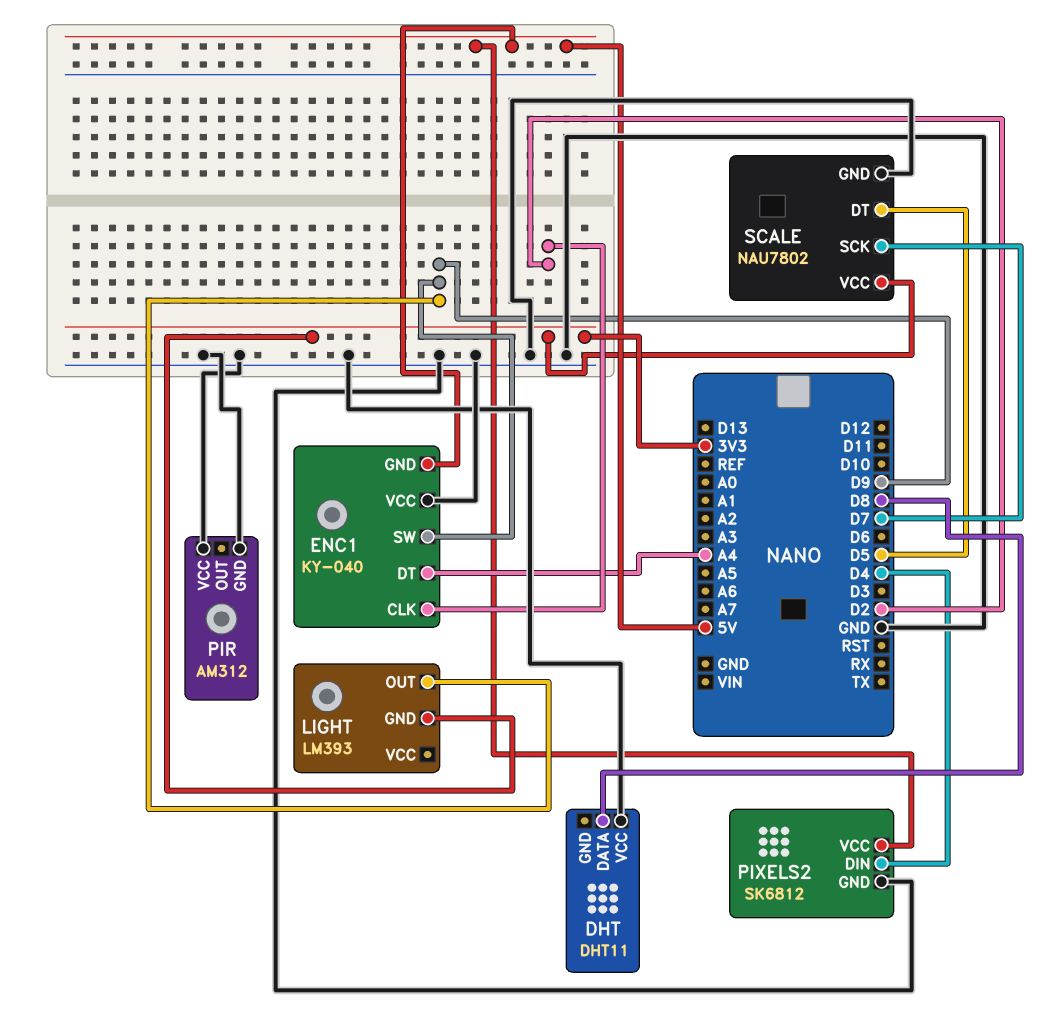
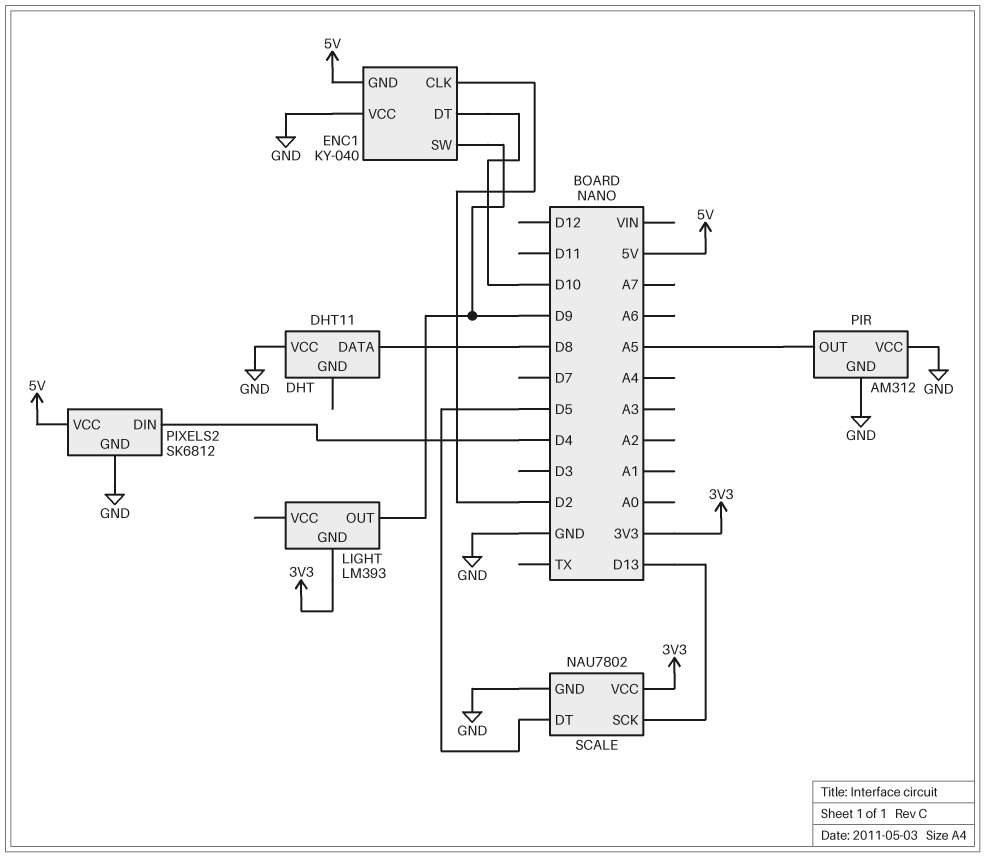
ENC1 pin DT: A4 -> D10
PIR pin OUT: none -> A5
SCALE pin SCK: D7 -> D13

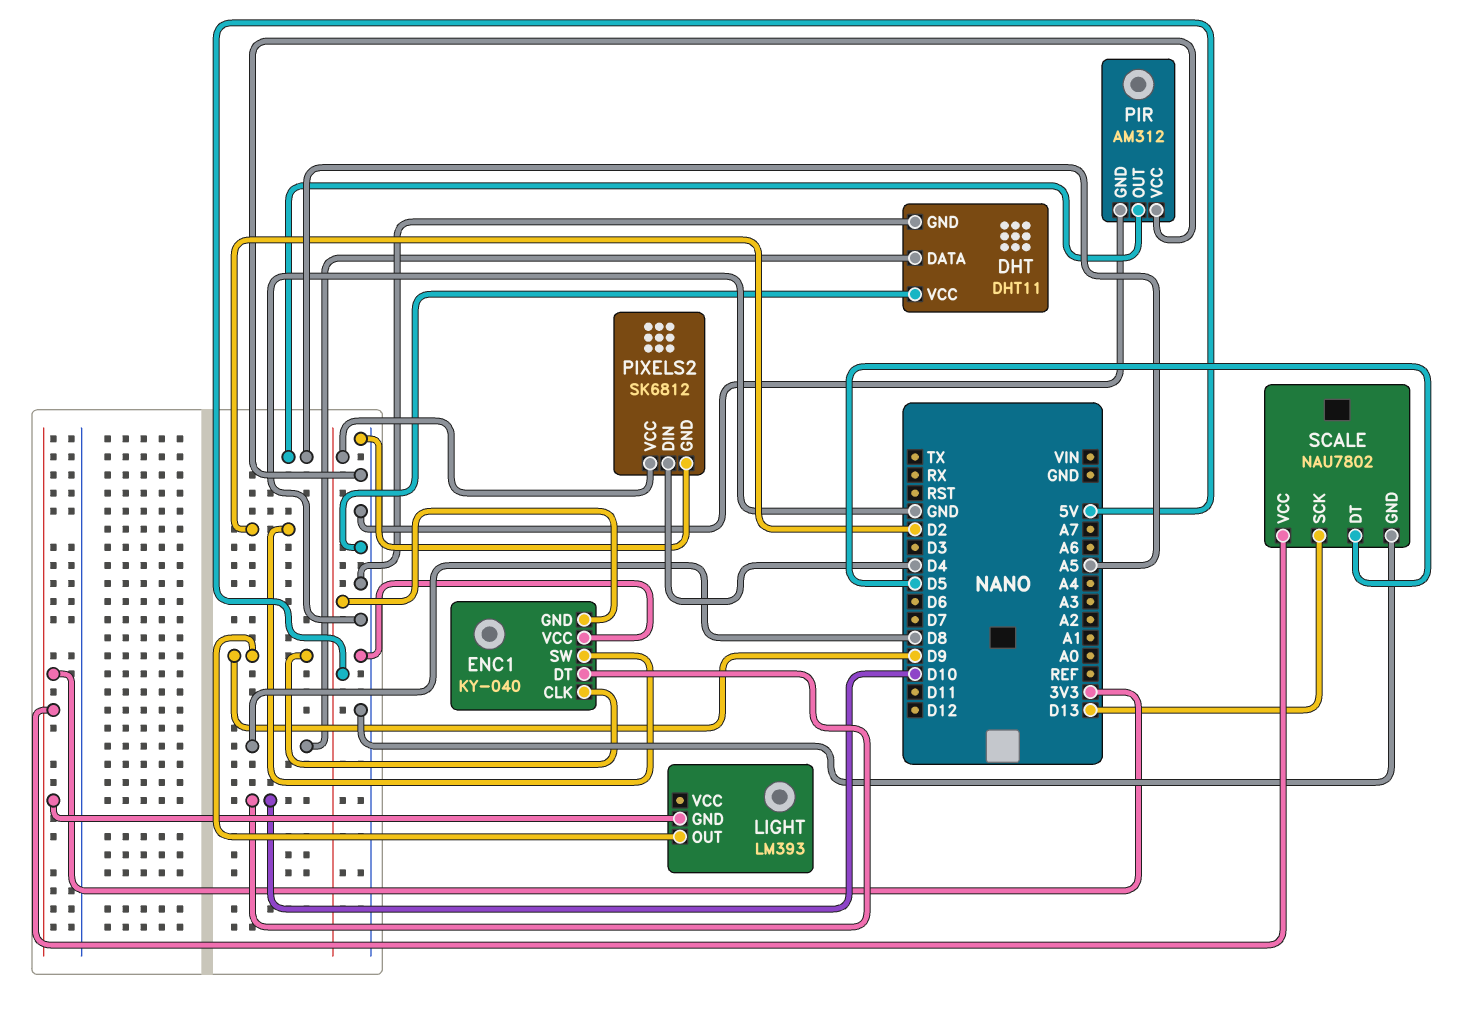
DHT pin GND: none -> GND
ENC1 pin CLK: D2 -> D9
ENC1 pin SW: D9 -> D2

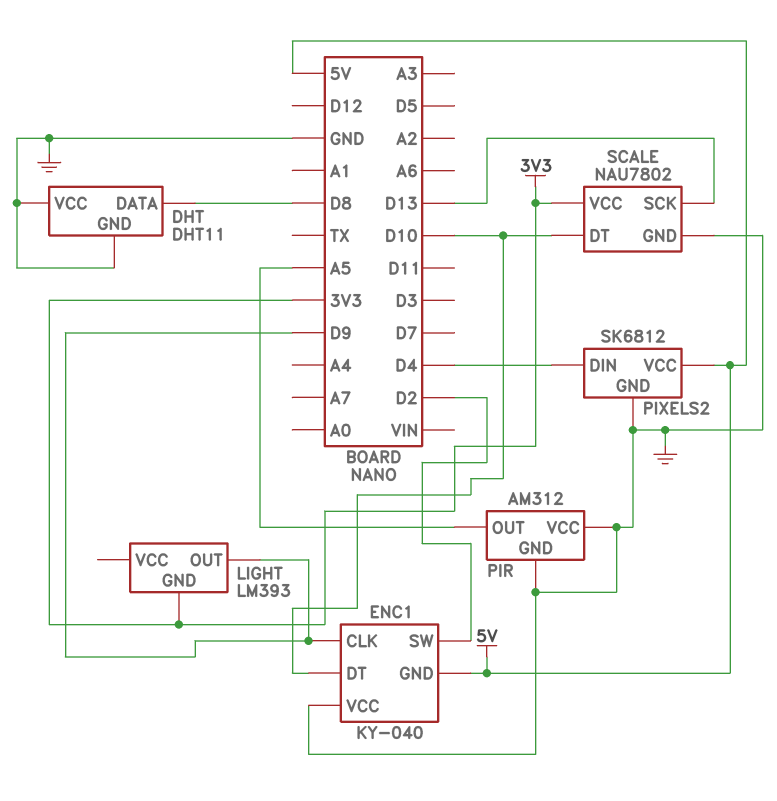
SCALE pin DT: D5 -> D10

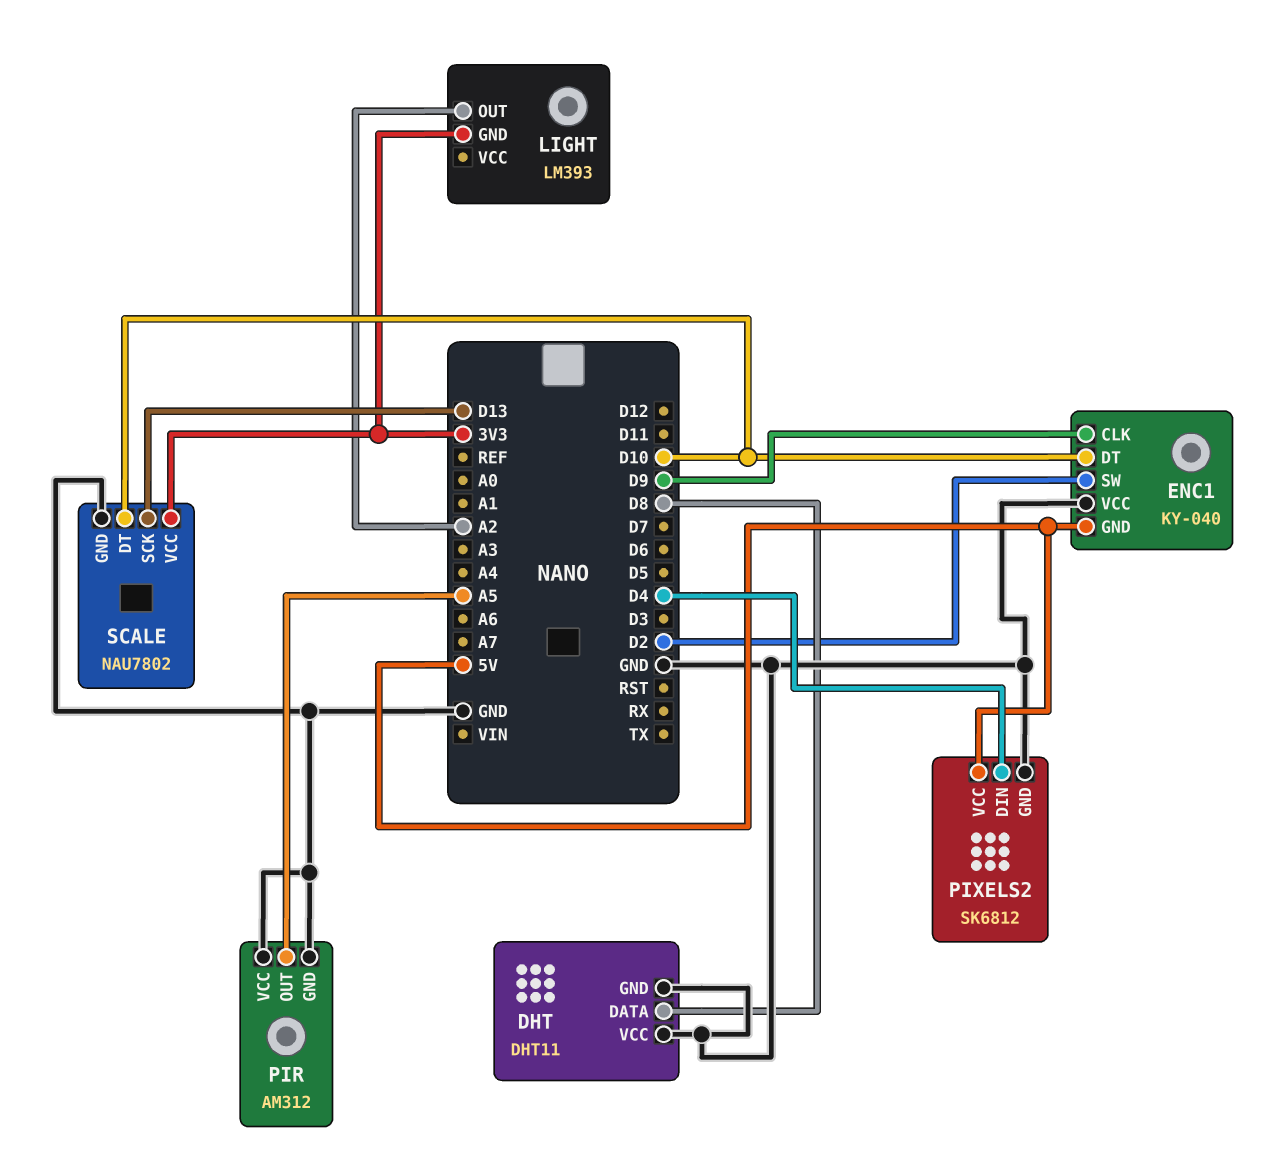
LIGHT pin OUT: D9 -> A2

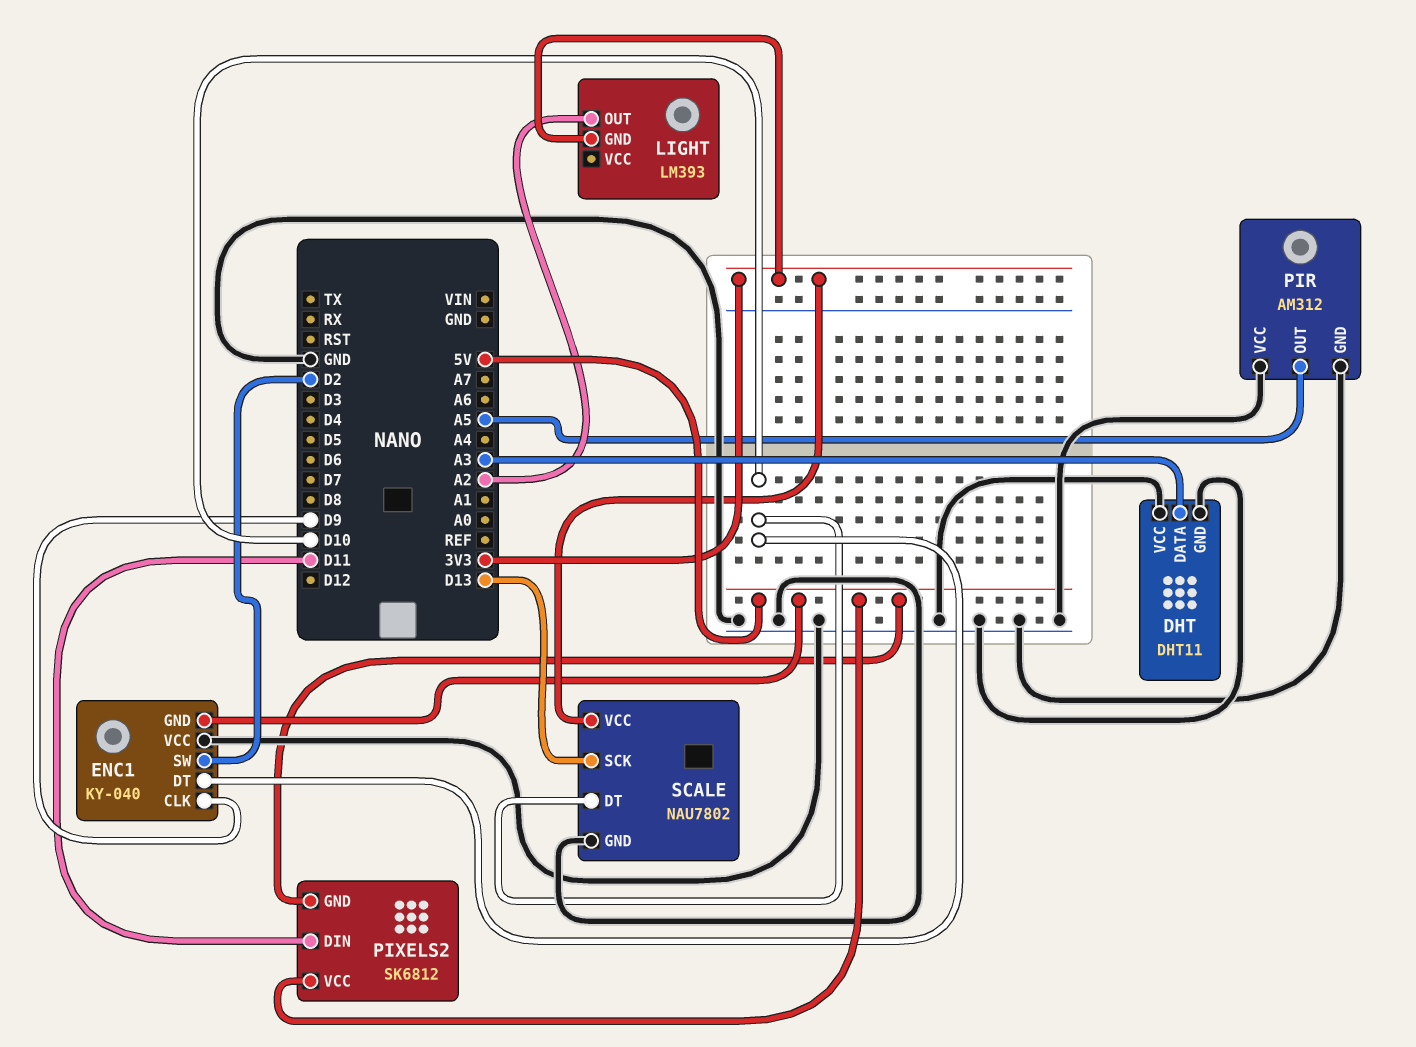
DHT pin DATA: D8 -> A3
PIXELS2 pin DIN: D4 -> D11
PIXELS2 pin GND: GND -> 5V

